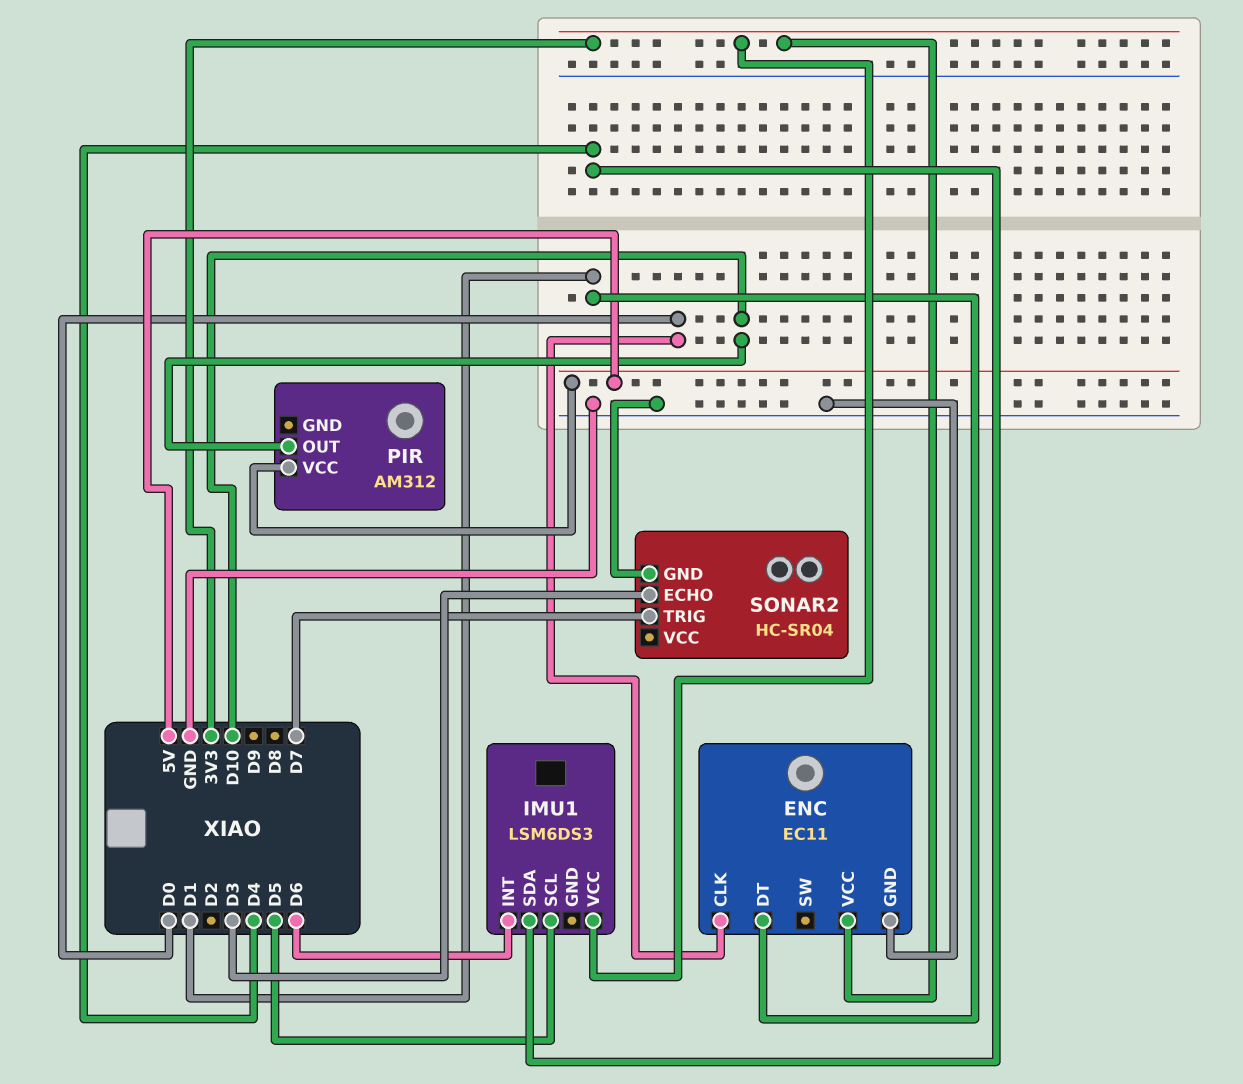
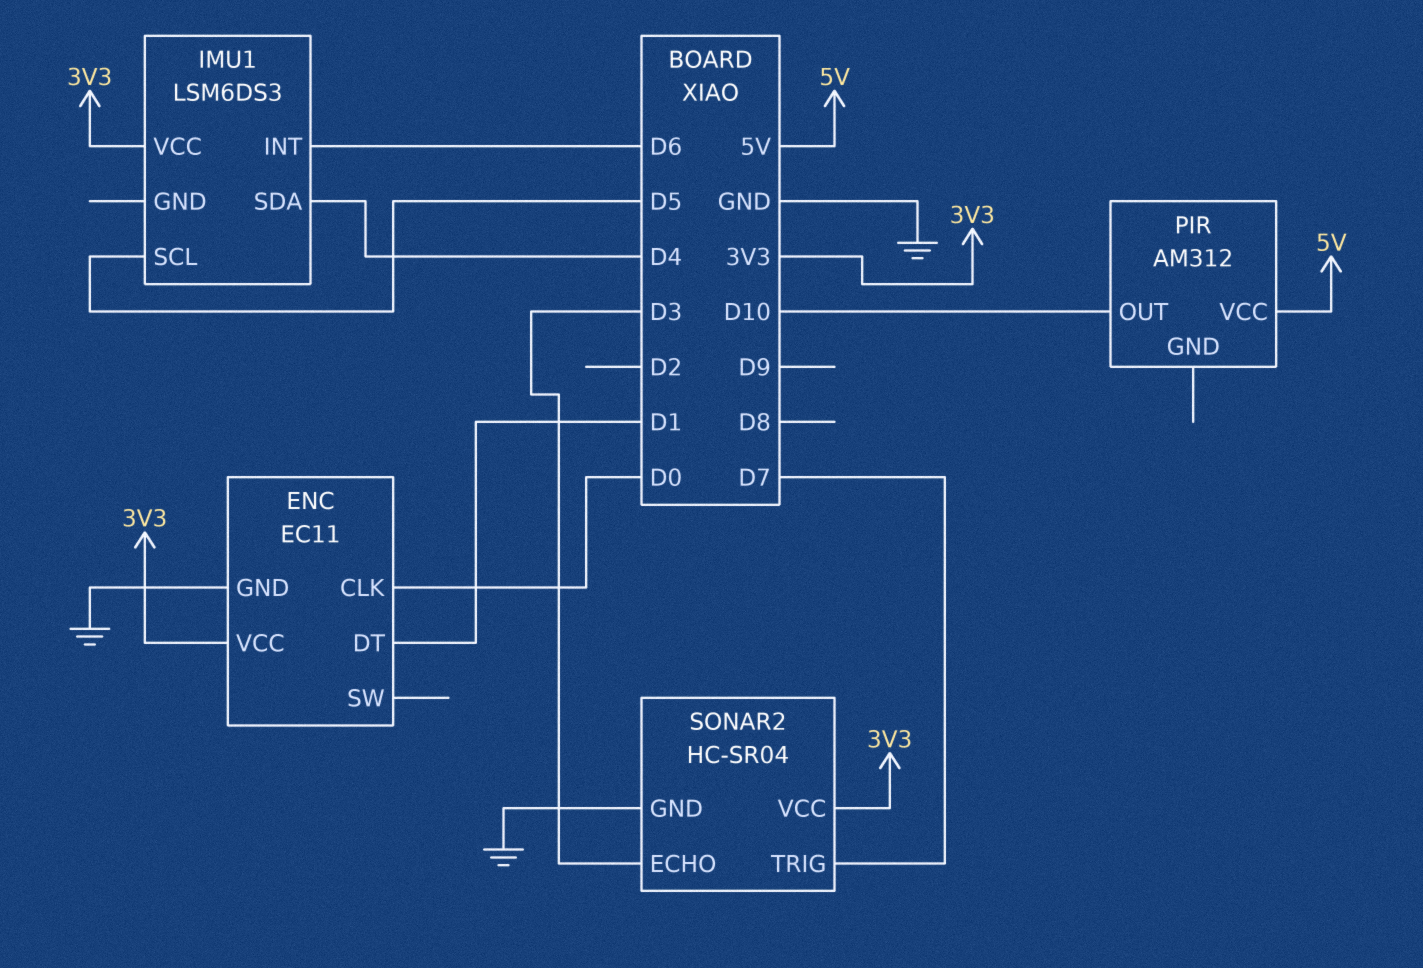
SONAR2 pin VCC: none -> 3V3

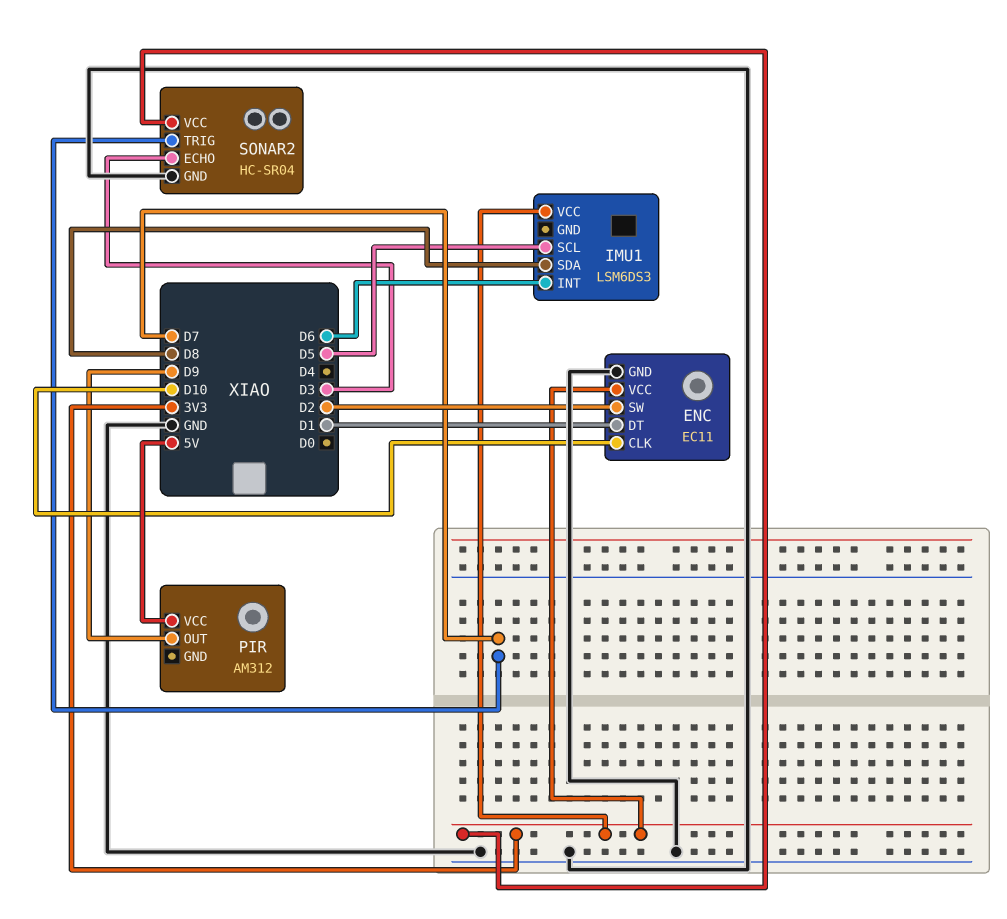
ENC pin CLK: D0 -> D10
ENC pin SW: none -> D2
IMU1 pin SDA: D4 -> D8
PIR pin OUT: D10 -> D9

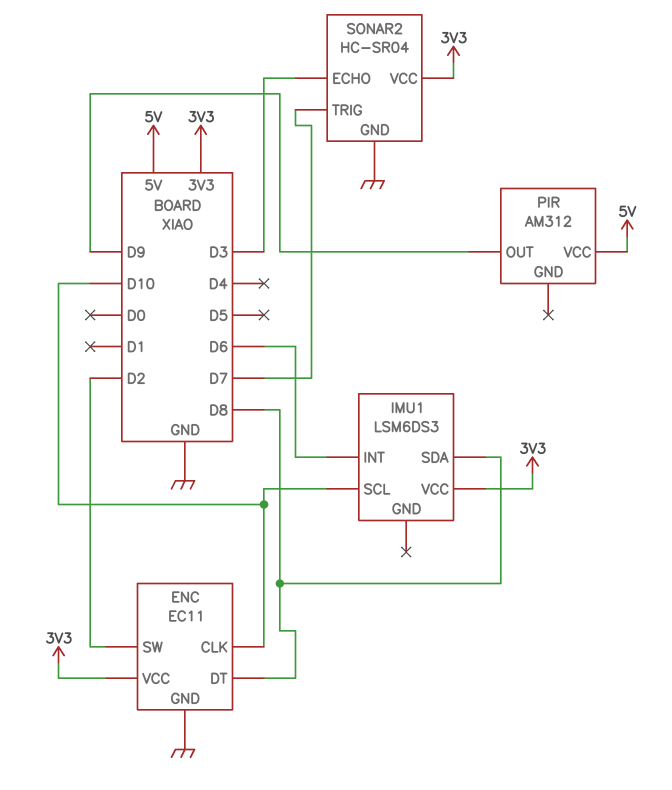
ENC pin DT: D1 -> D8
IMU1 pin SCL: D5 -> D10

